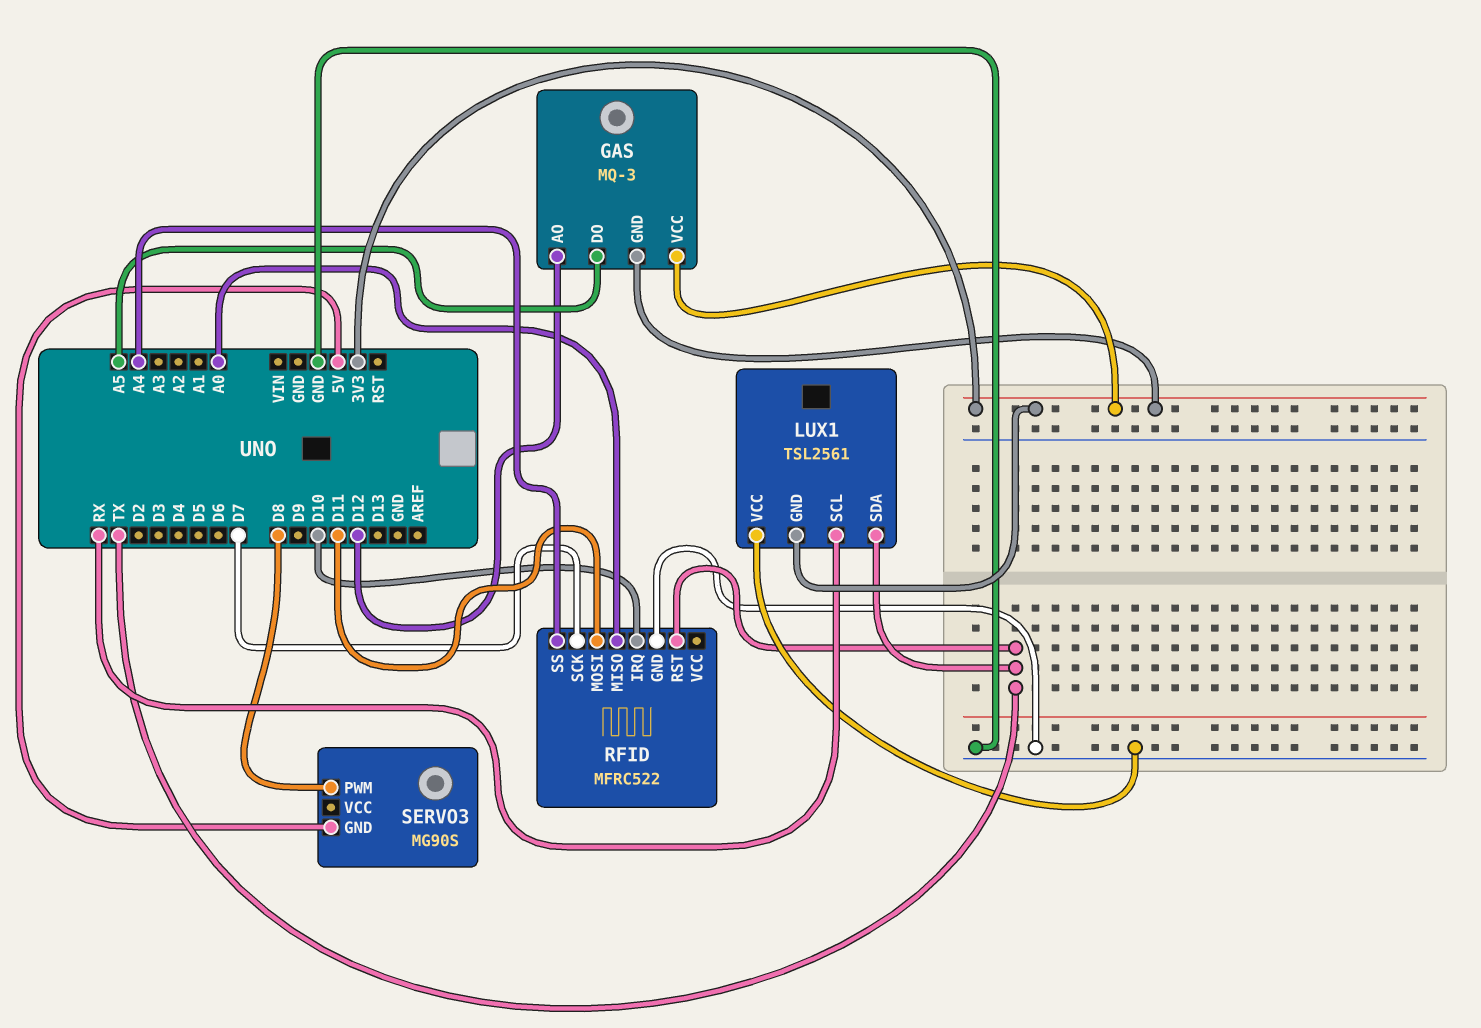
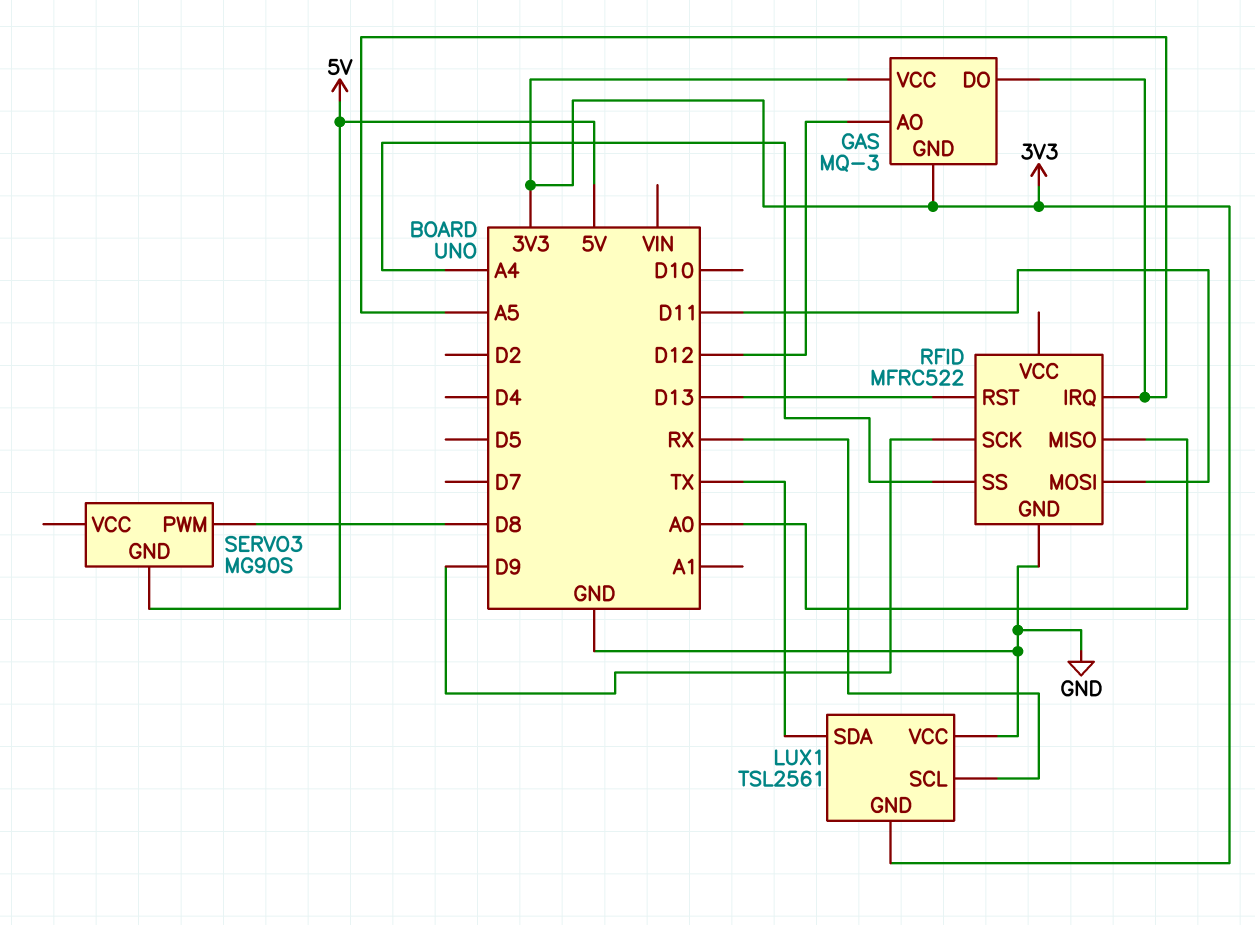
RFID pin IRQ: D10 -> A5
RFID pin RST: TX -> D13
RFID pin SCK: D7 -> D9

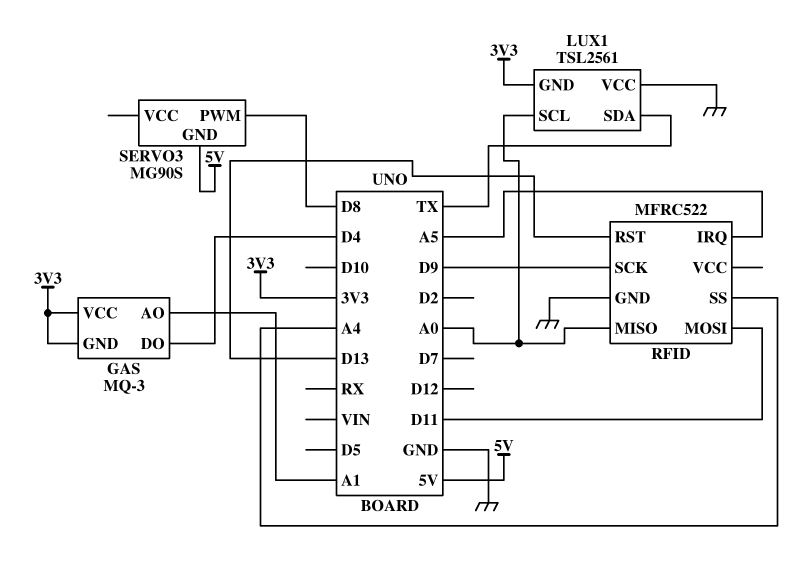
GAS pin AO: D12 -> A1
GAS pin DO: A5 -> D4
LUX1 pin SCL: RX -> A0

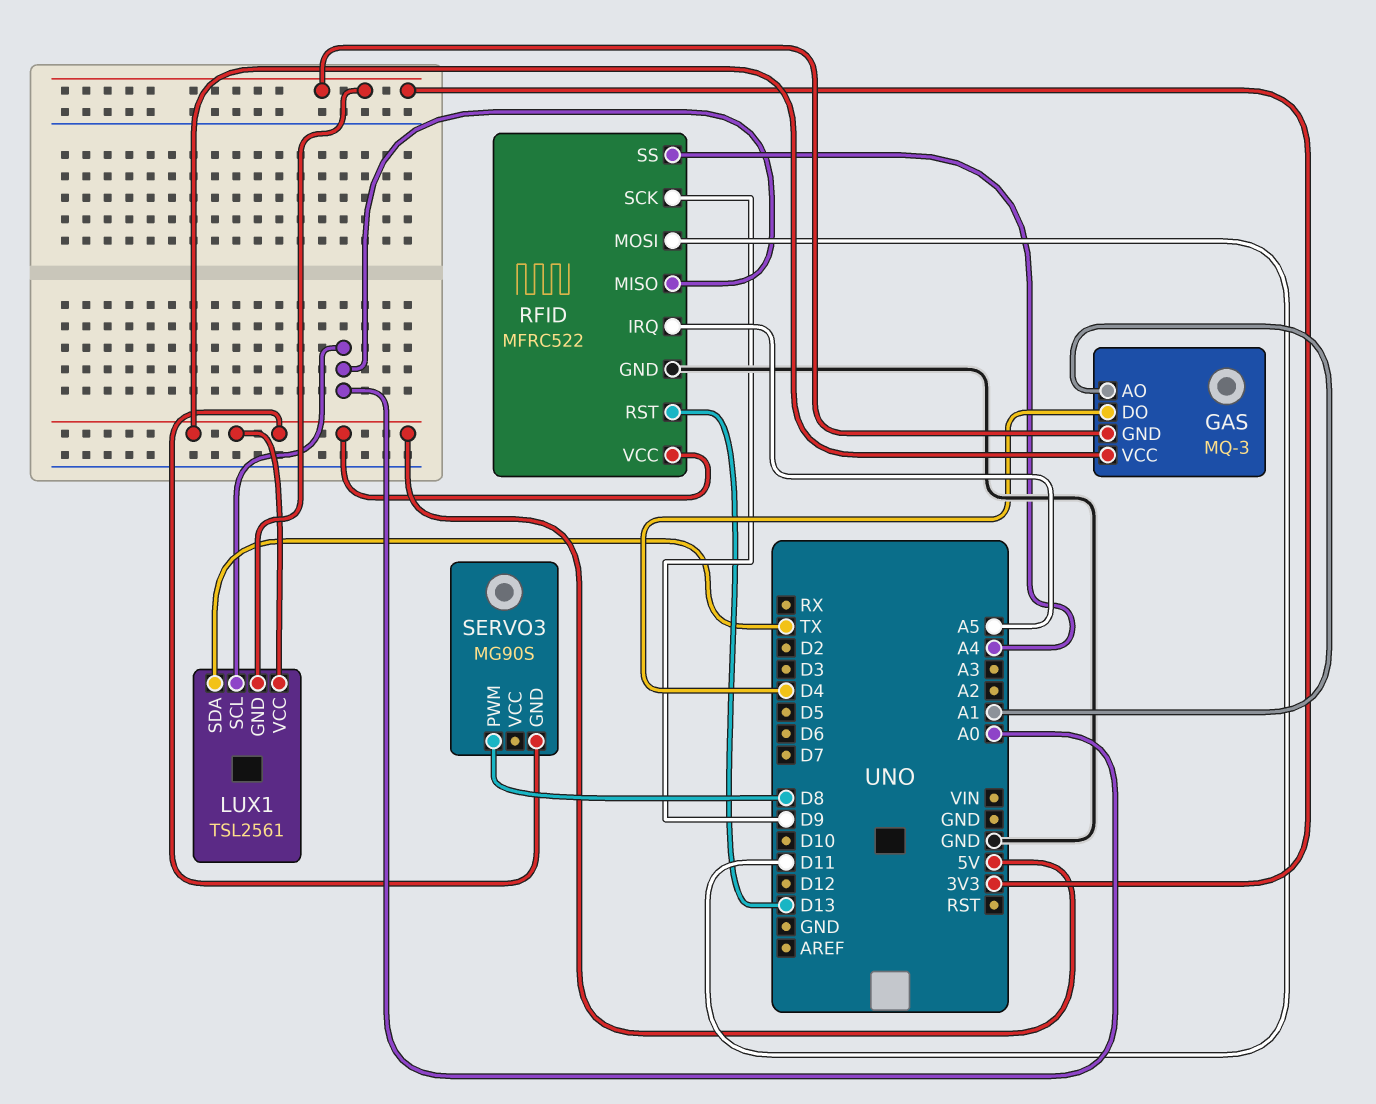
GAS pin VCC: 3V3 -> 5V
LUX1 pin VCC: GND -> 5V
RFID pin VCC: none -> 5V

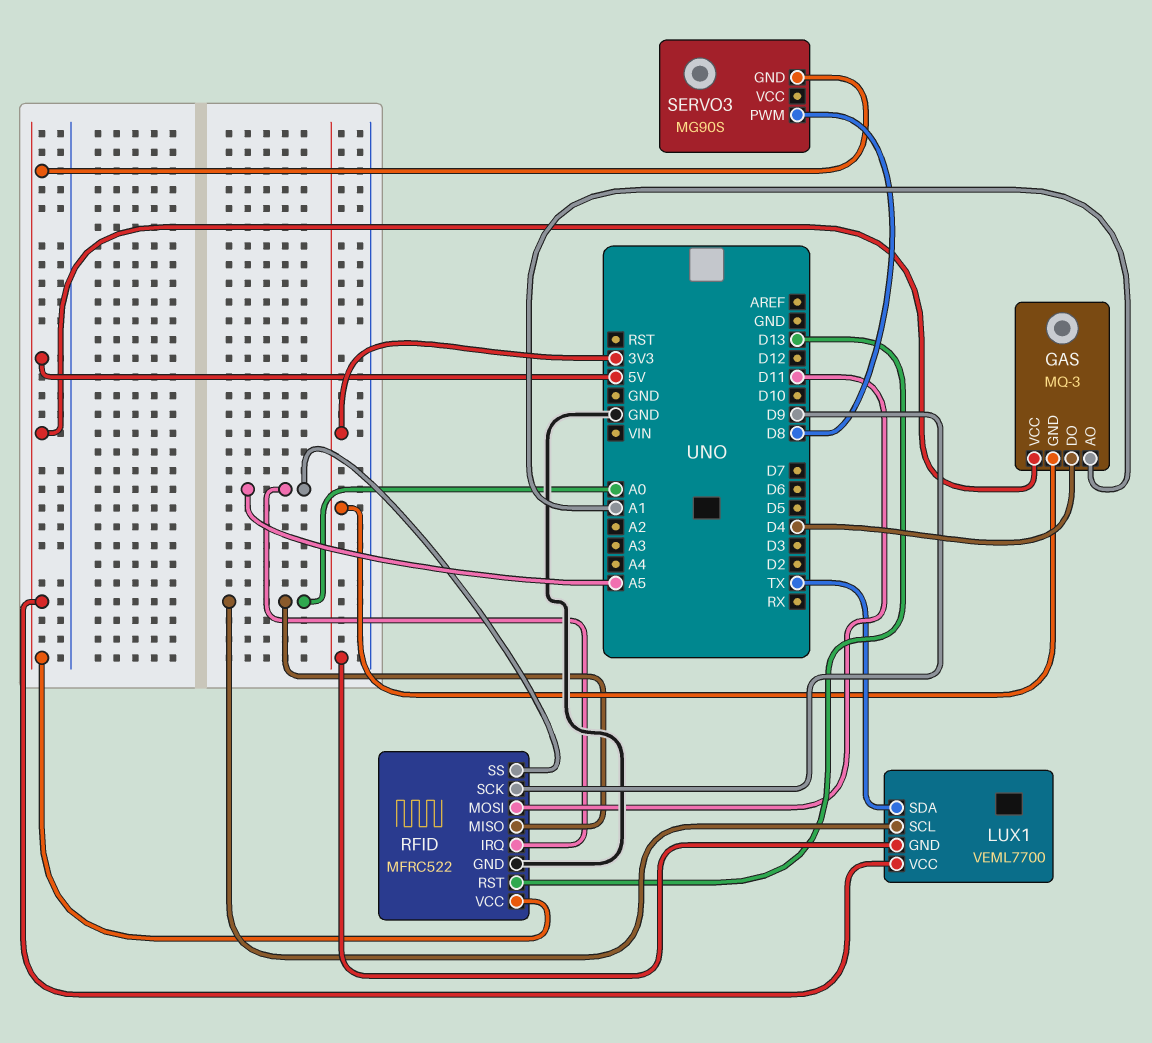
LUX1: TSL2561 -> VEML7700
RFID pin SS: A4 -> A5

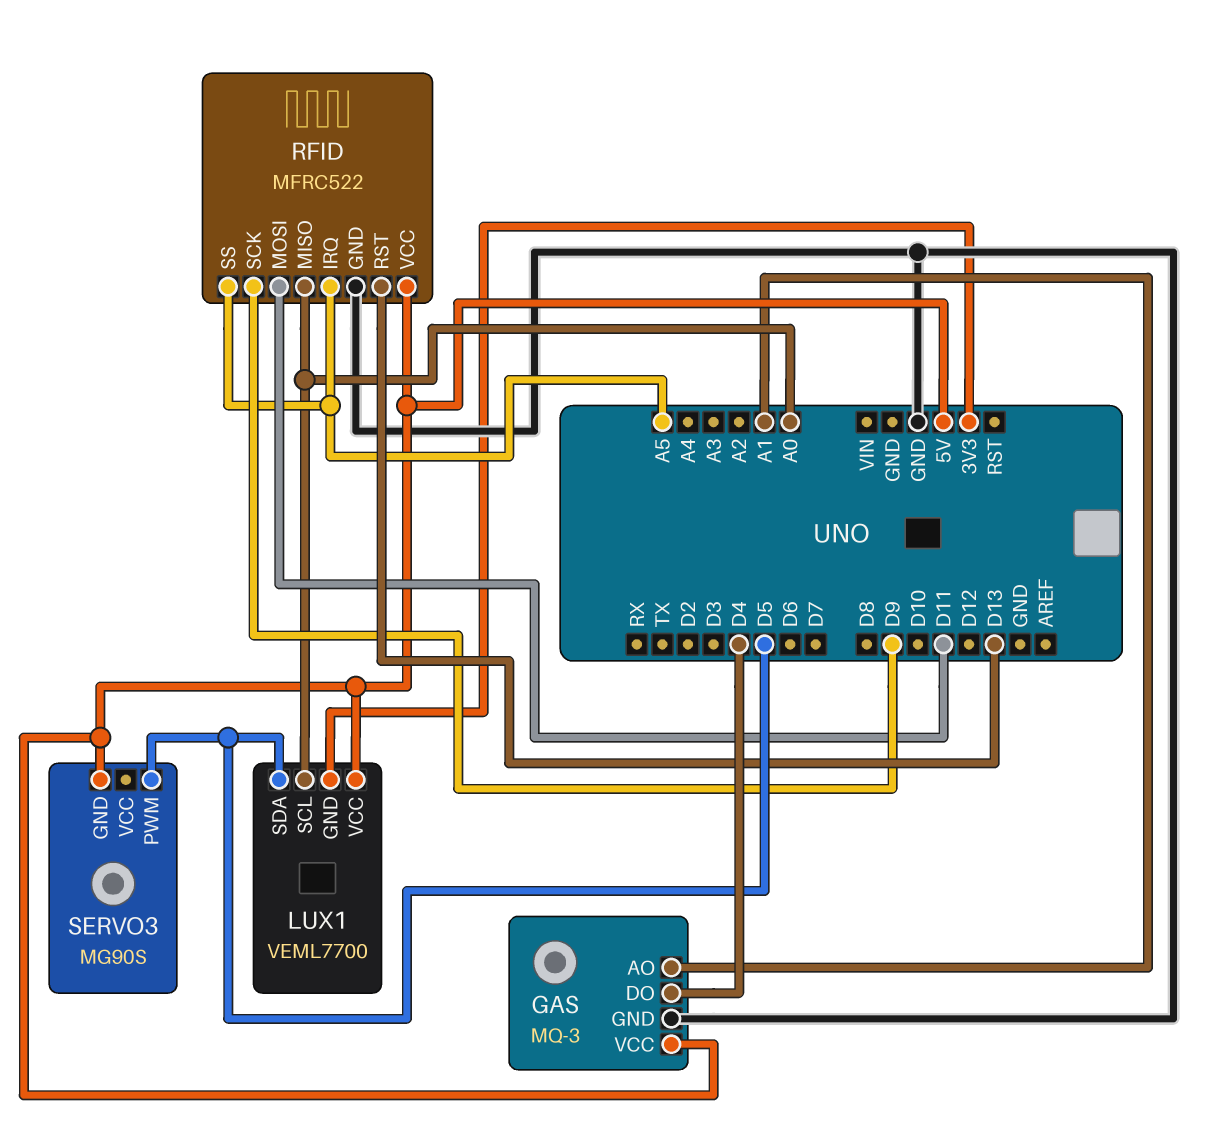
GAS pin GND: 3V3 -> GND
LUX1 pin SDA: TX -> D5
SERVO3 pin PWM: D8 -> D5

